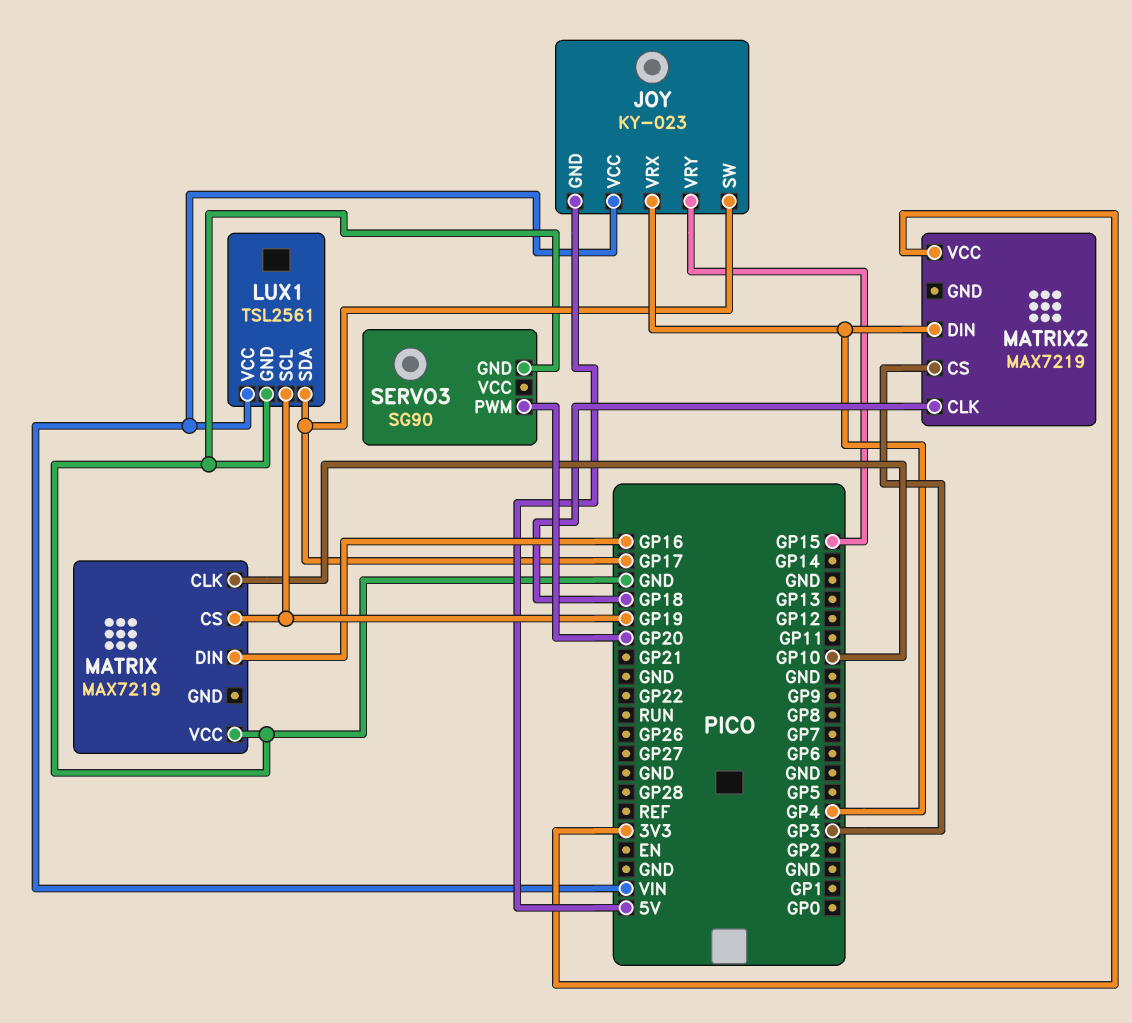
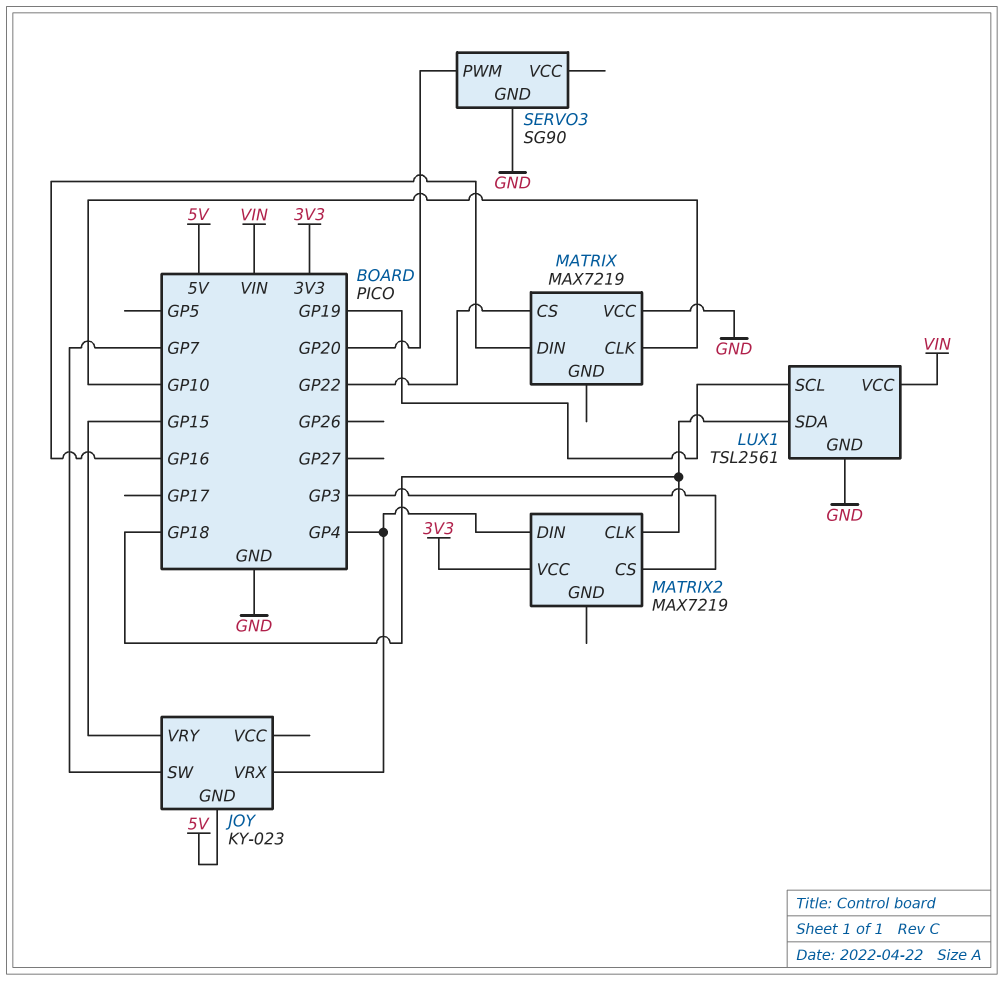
JOY pin SW: GP17 -> GP7
JOY pin VCC: VIN -> none
LUX1 pin SDA: GP17 -> GP18
MATRIX pin CS: GP19 -> GP22

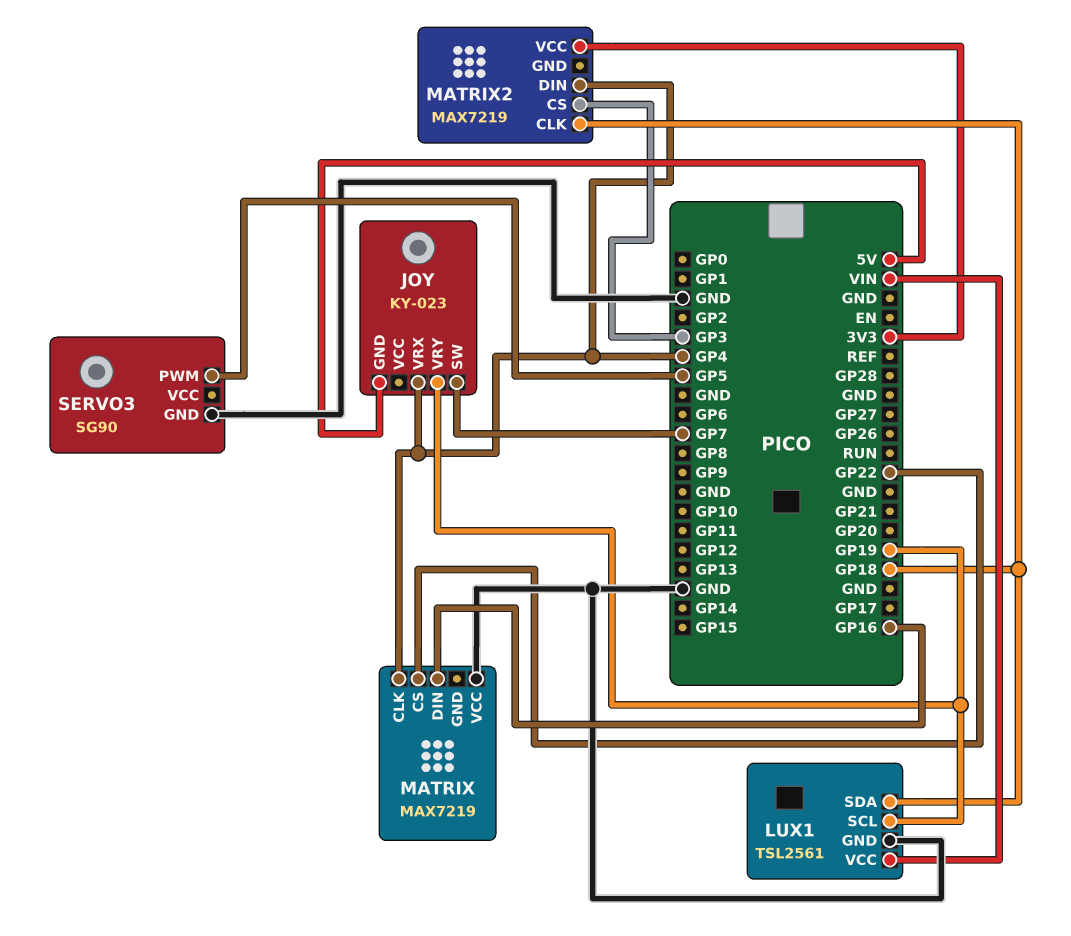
JOY pin VRY: GP15 -> GP19
MATRIX pin CLK: GP10 -> GP4
SERVO3 pin PWM: GP20 -> GP5

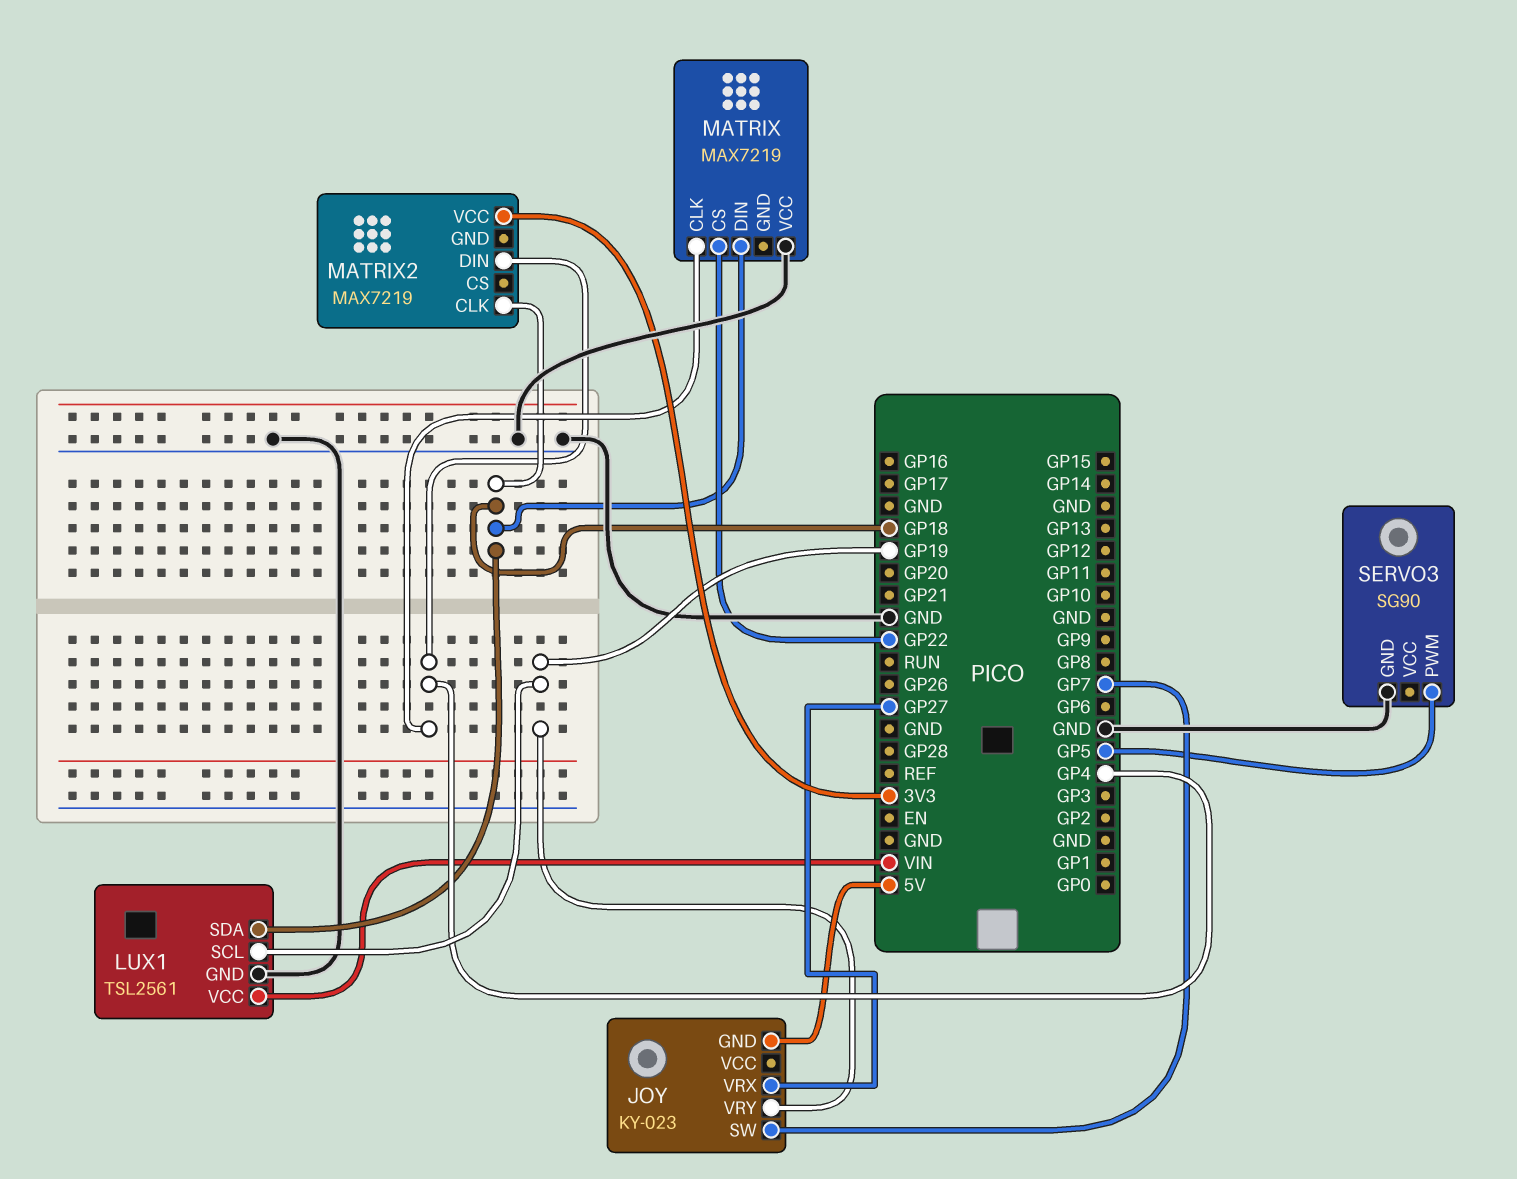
JOY pin VRX: GP4 -> GP27
MATRIX pin DIN: GP16 -> GP18
MATRIX2 pin CS: GP3 -> none

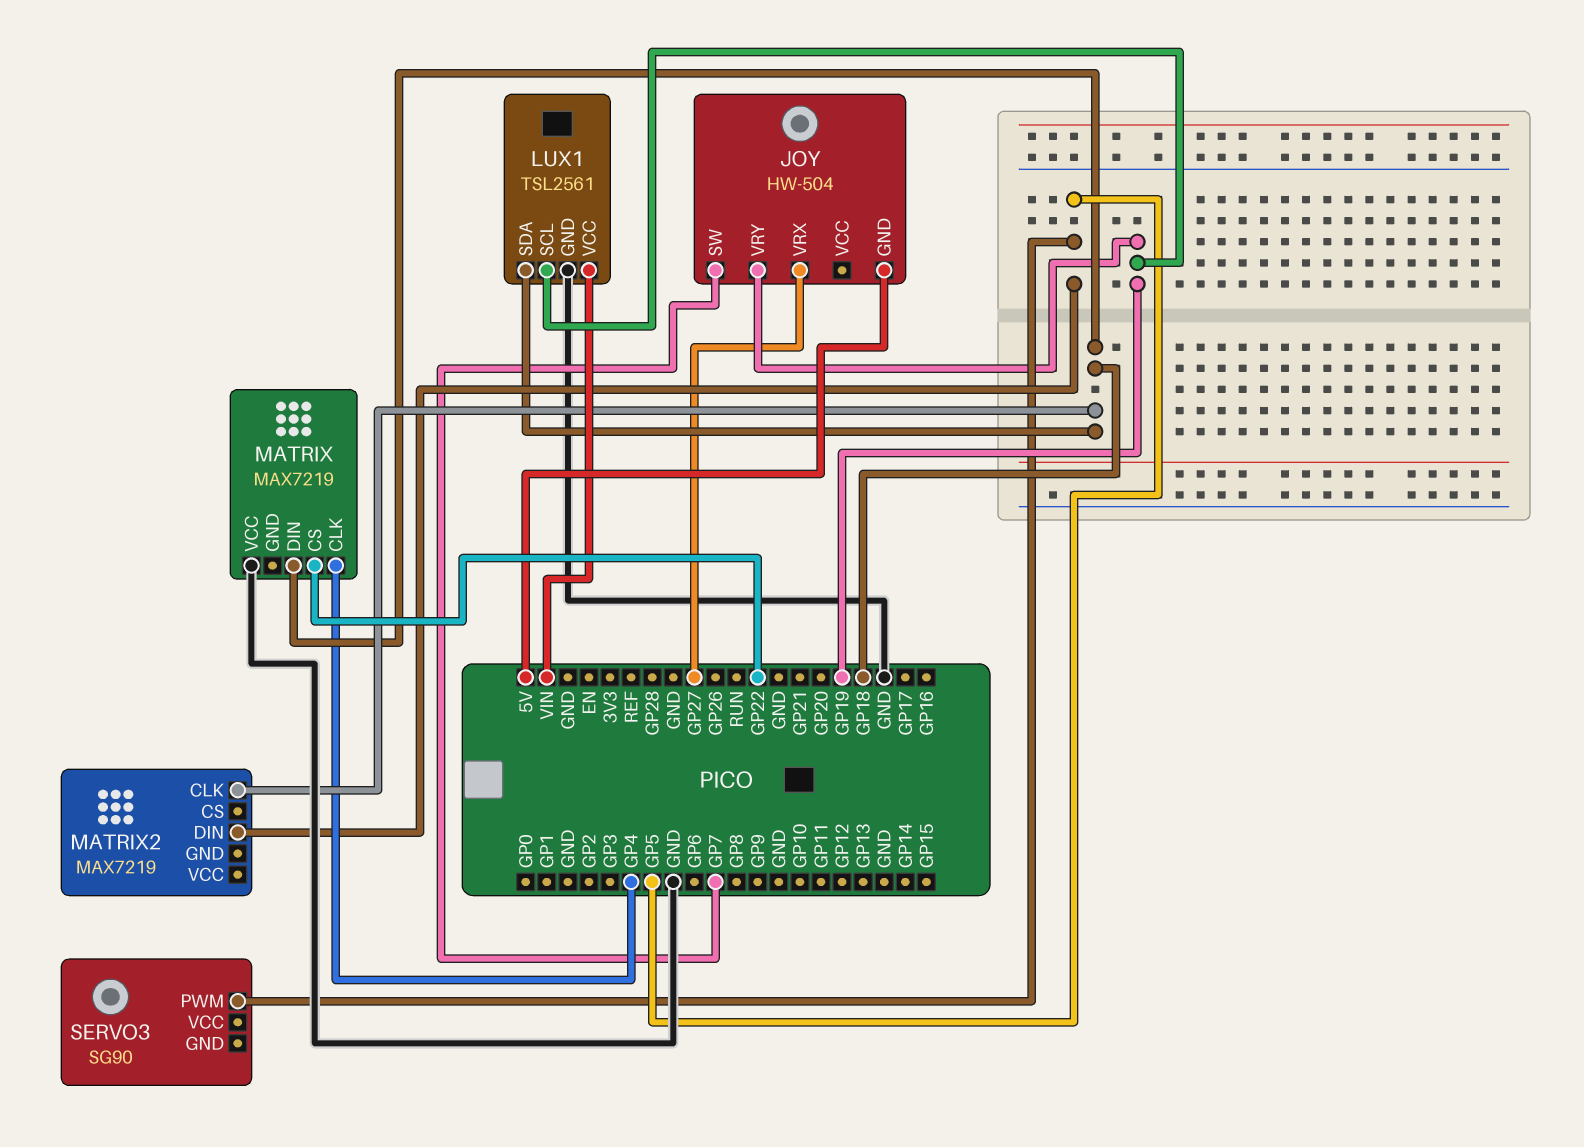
JOY: KY-023 -> HW-504
MATRIX2 pin DIN: GP4 -> GP5
MATRIX2 pin VCC: 3V3 -> none
SERVO3 pin GND: GND -> none

